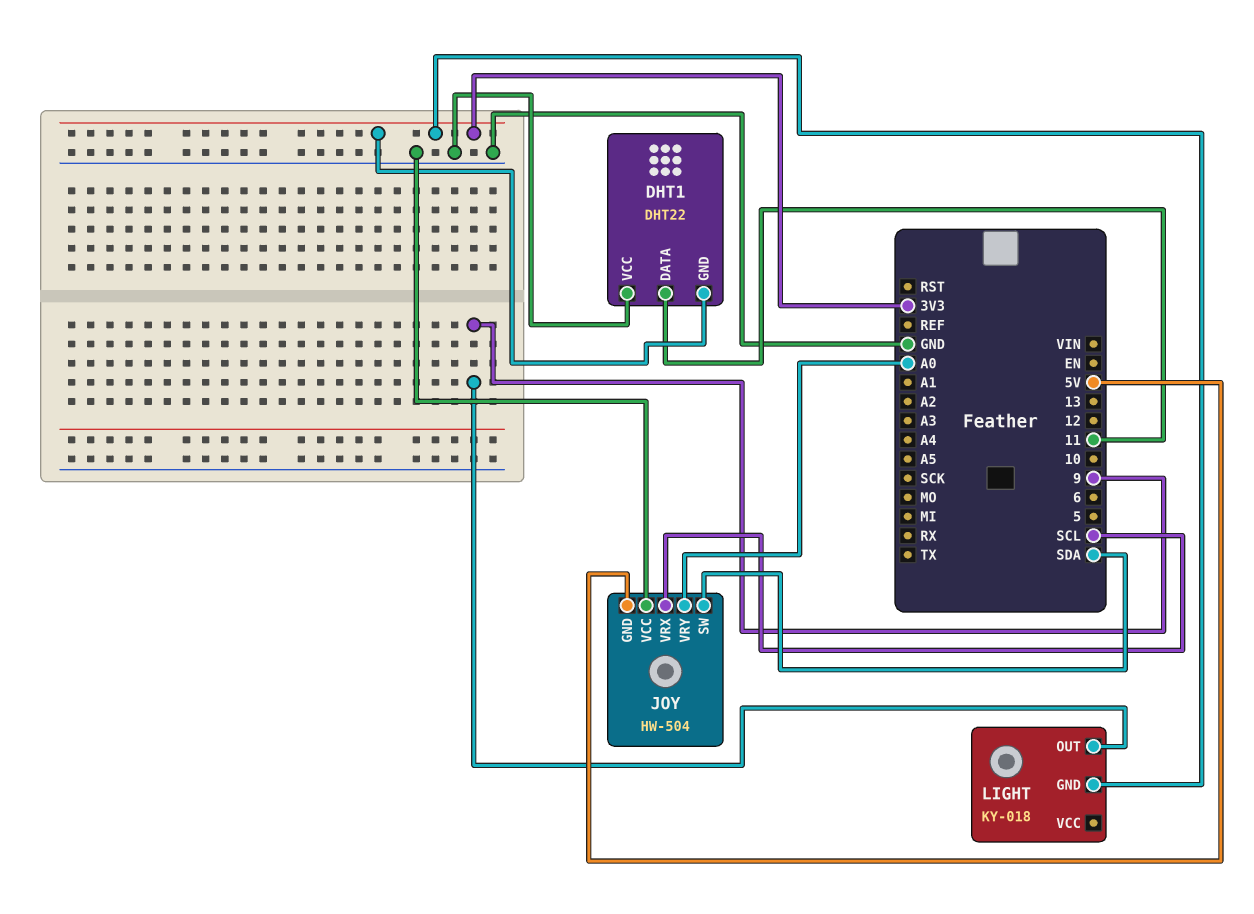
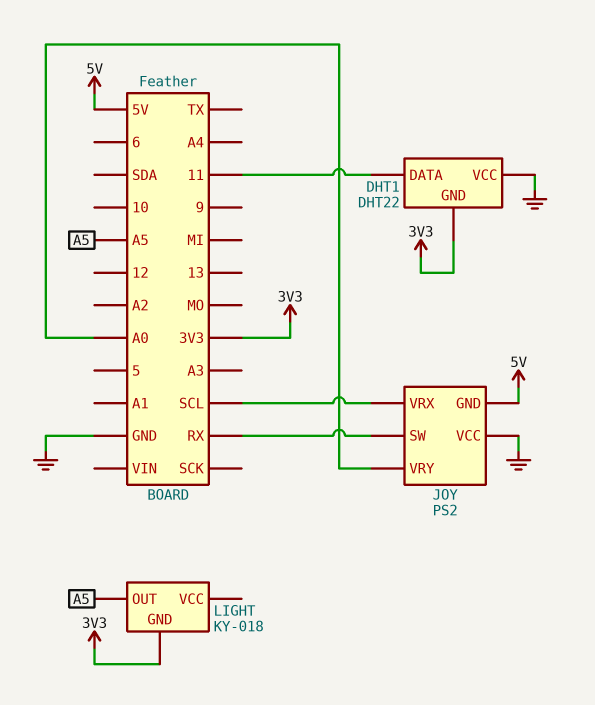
JOY: HW-504 -> PS2
JOY pin SW: SDA -> RX
LIGHT pin OUT: 9 -> A5

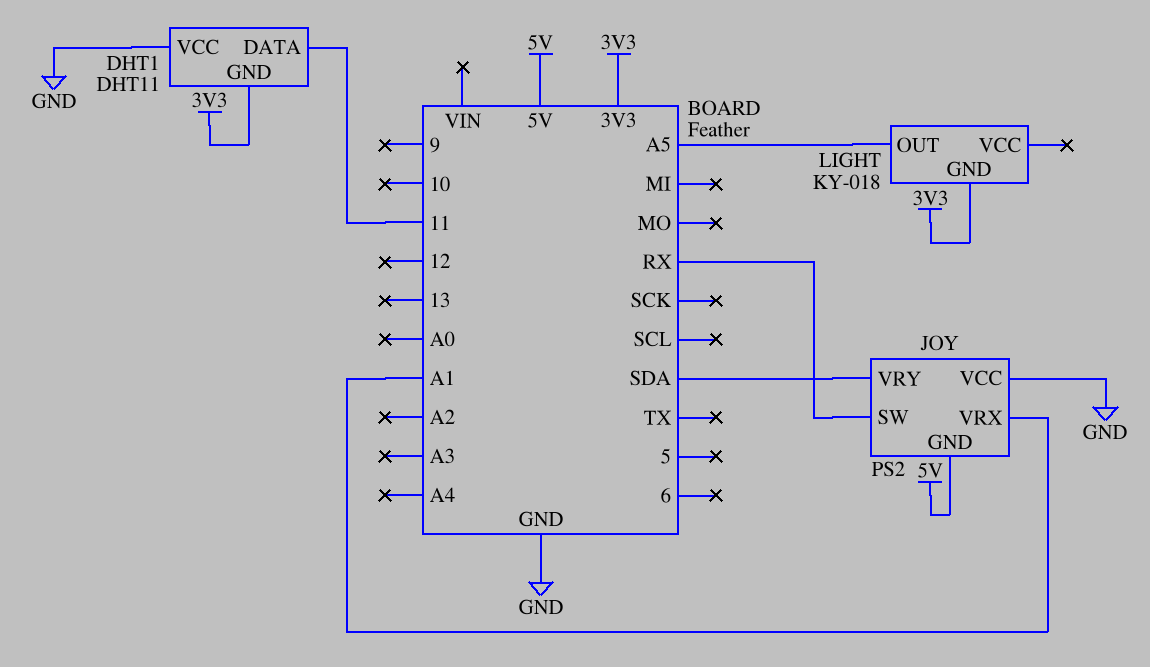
DHT1: DHT22 -> DHT11
JOY pin VRX: SCL -> A1
JOY pin VRY: A0 -> SDA

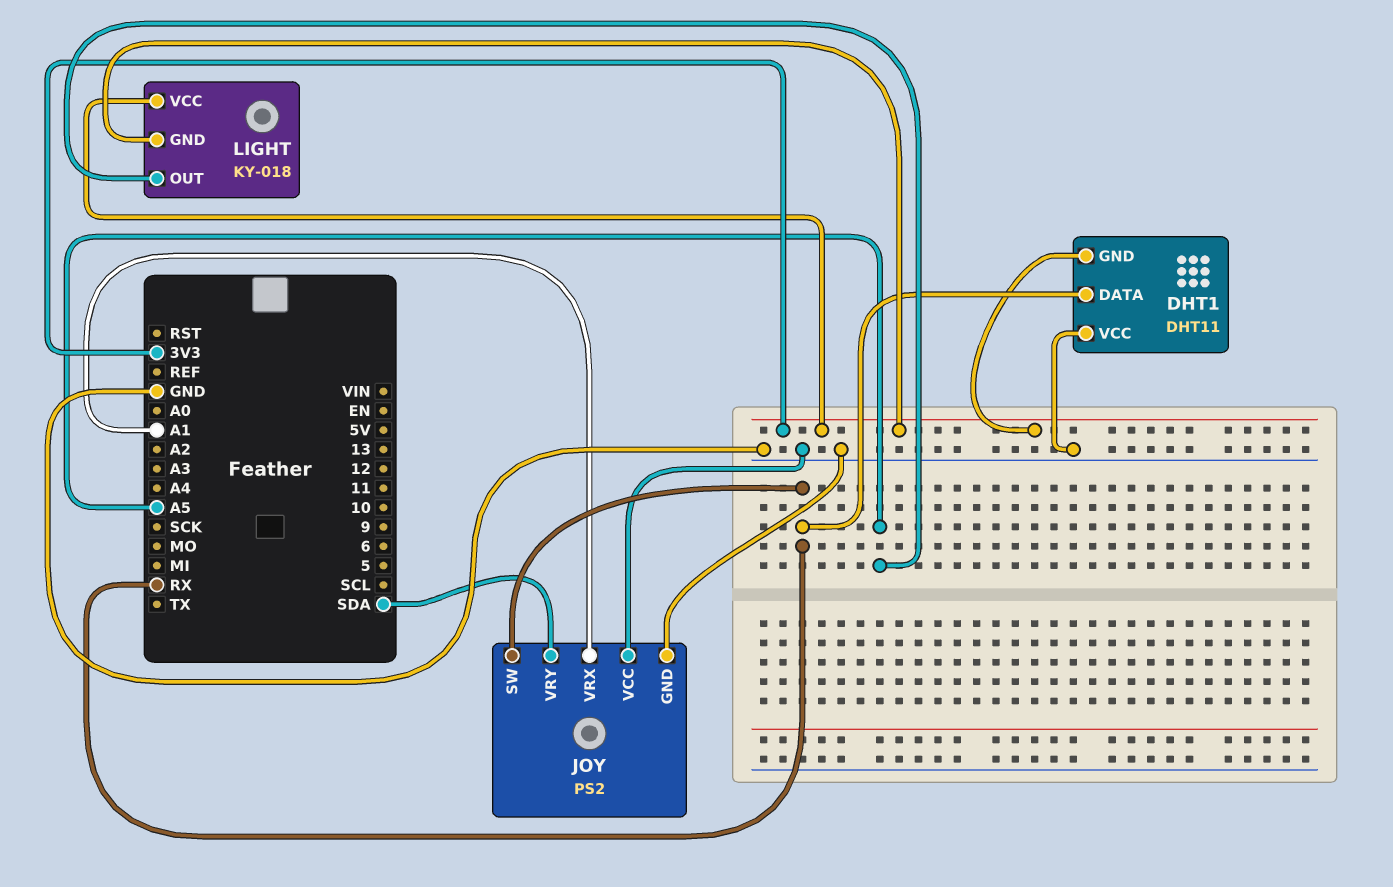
DHT1 pin DATA: 11 -> RX
JOY pin GND: 5V -> GND
LIGHT pin VCC: none -> 3V3

